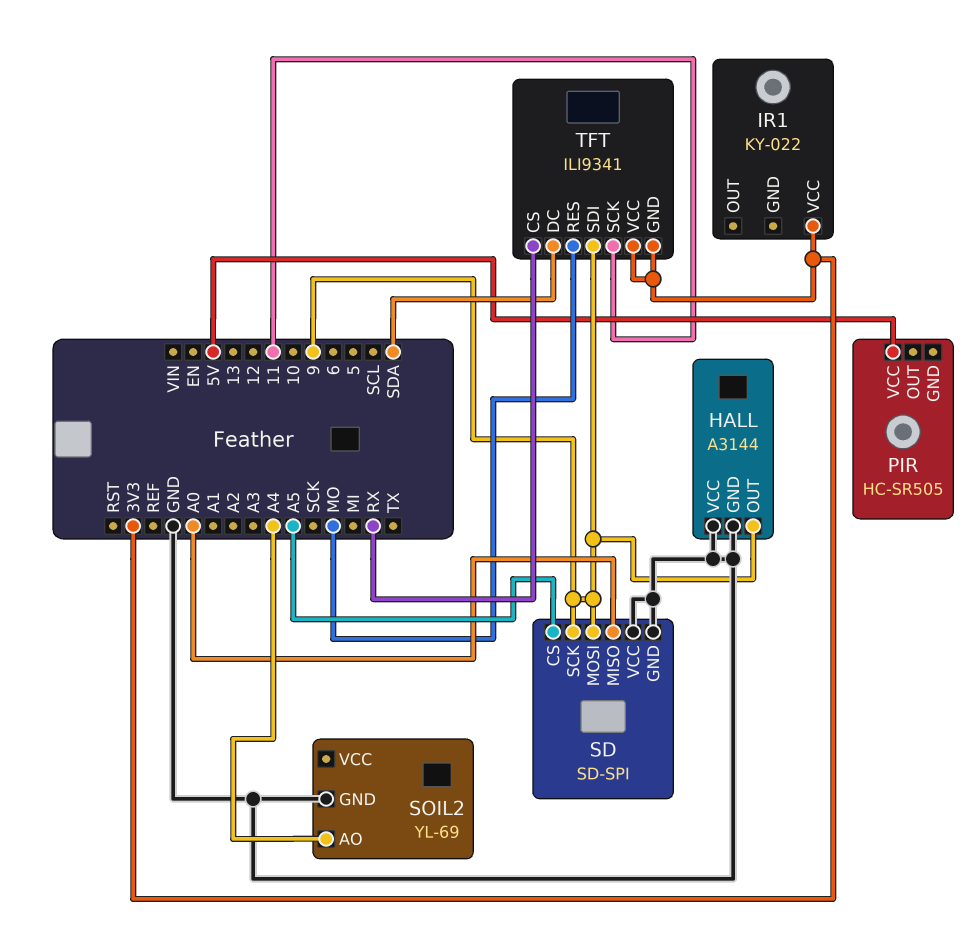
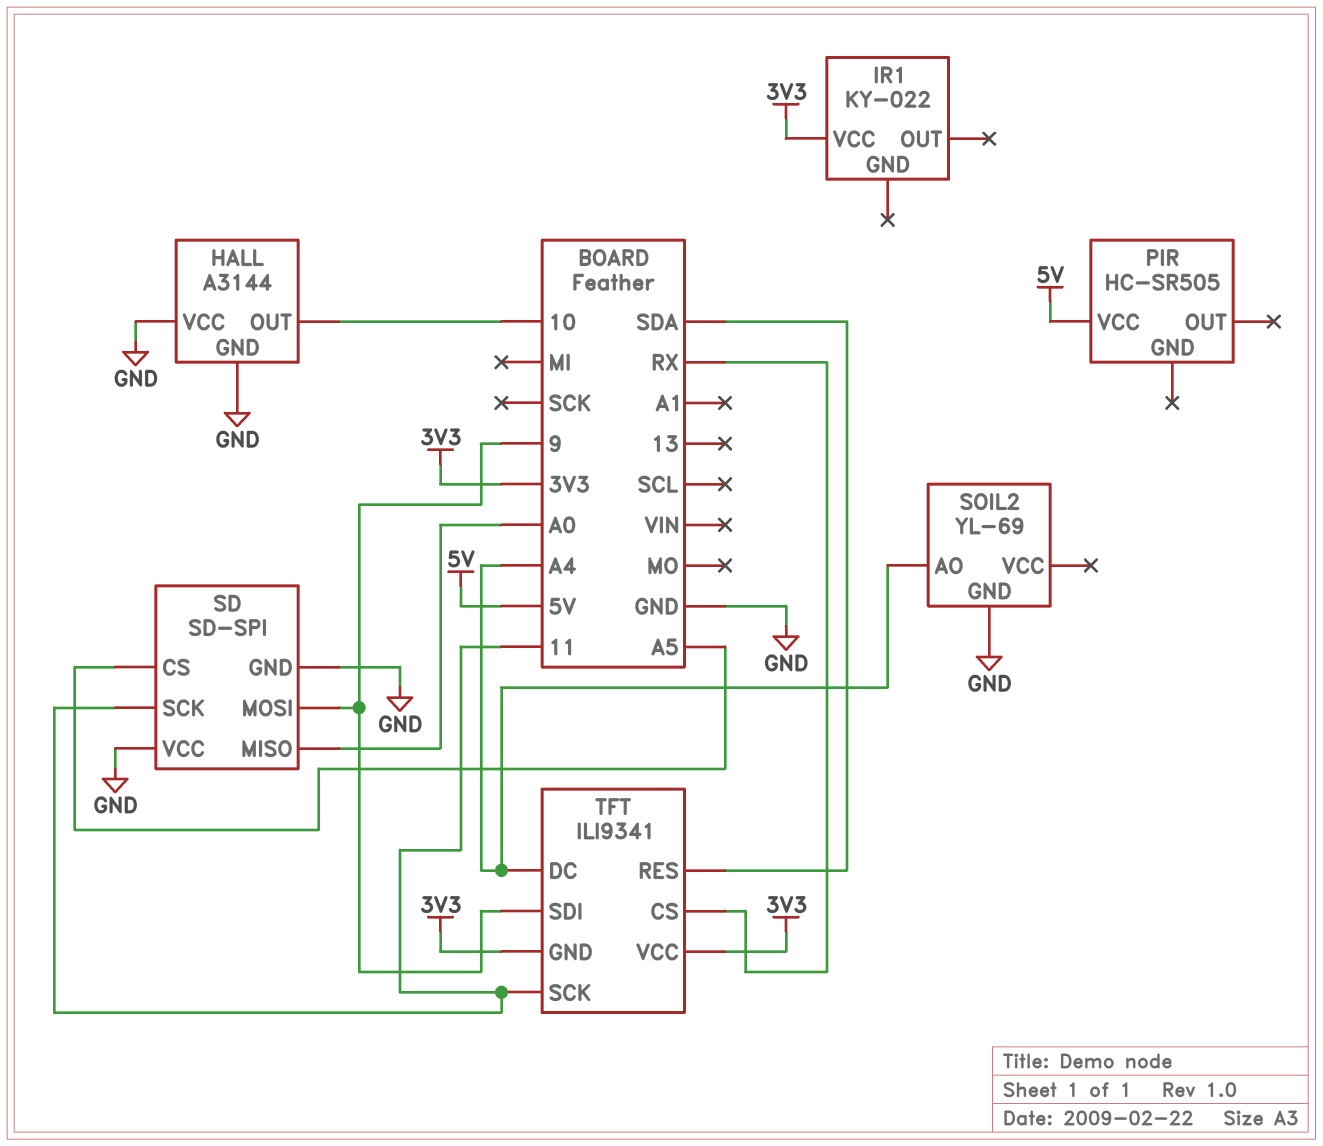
HALL pin OUT: 9 -> 10
SD pin SCK: 9 -> 11
TFT pin DC: SDA -> A4
TFT pin RES: MO -> SDA

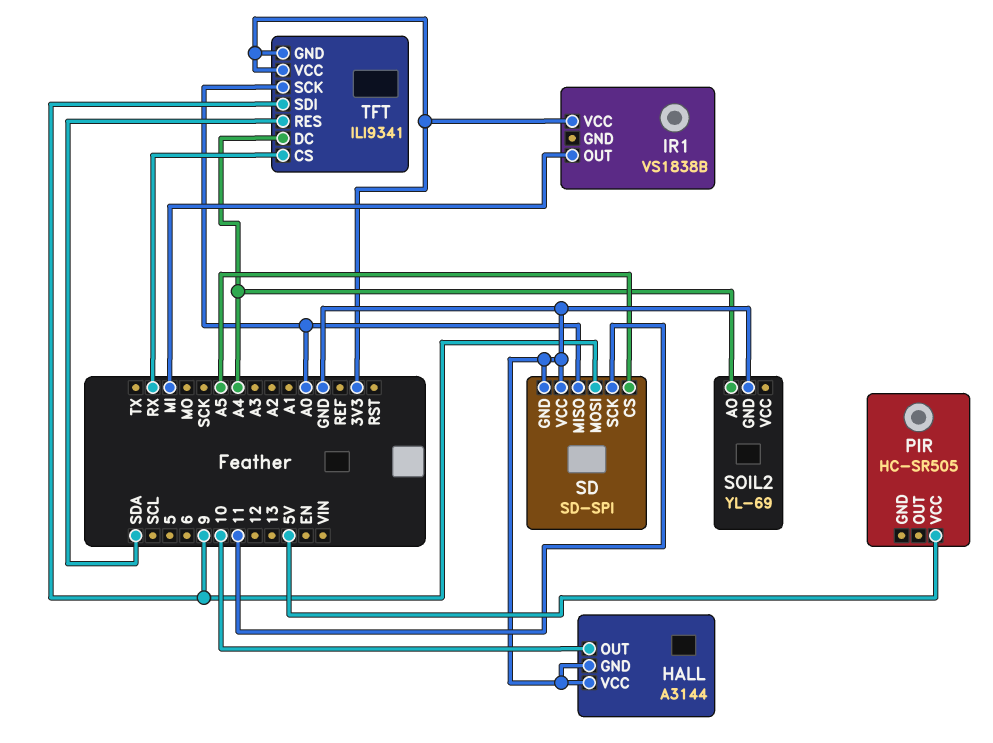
IR1: KY-022 -> VS1838B
IR1 pin OUT: none -> MI
TFT pin SCK: 11 -> A0

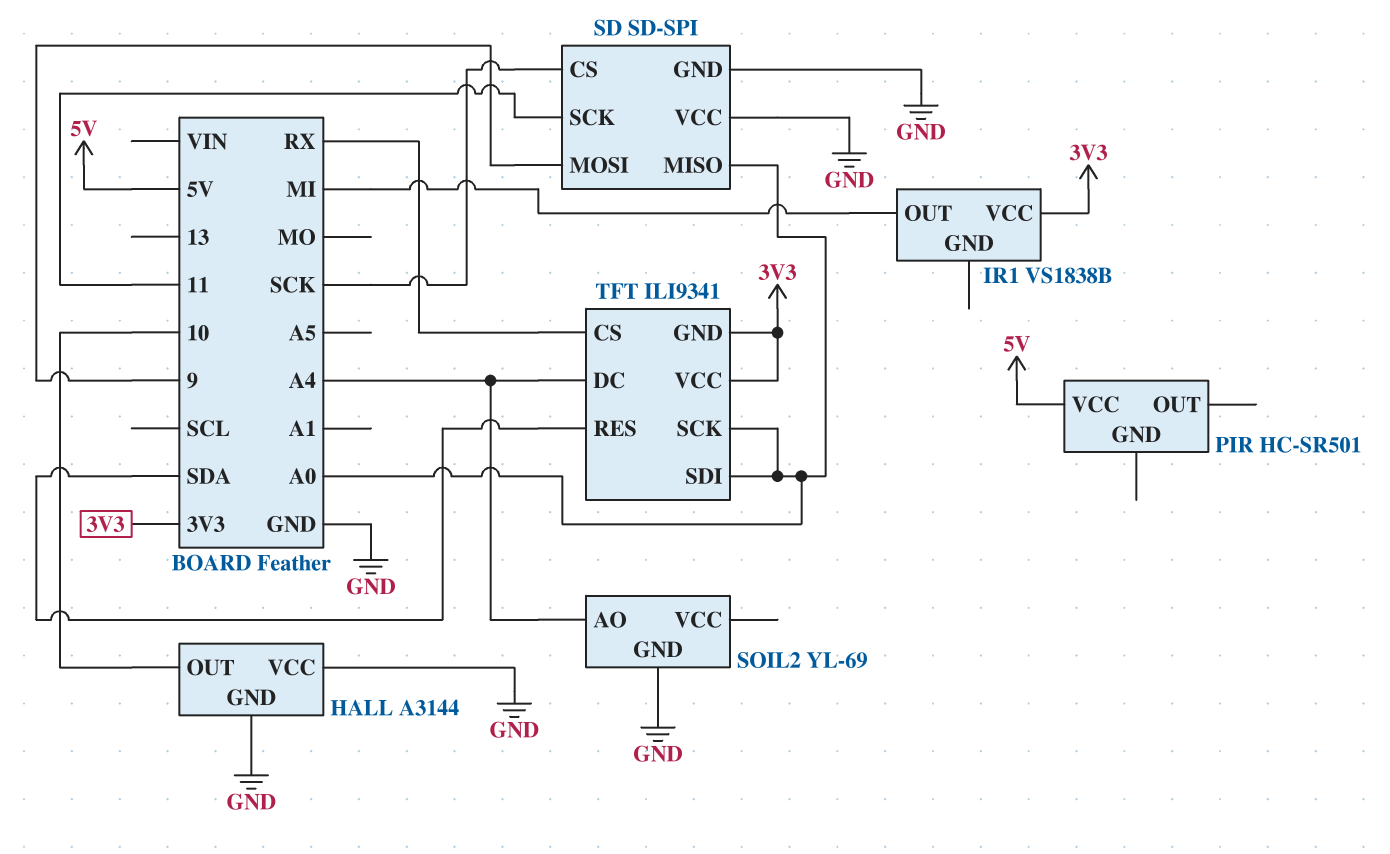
PIR: HC-SR505 -> HC-SR501
SD pin CS: A5 -> SCK
TFT pin SDI: 9 -> A0

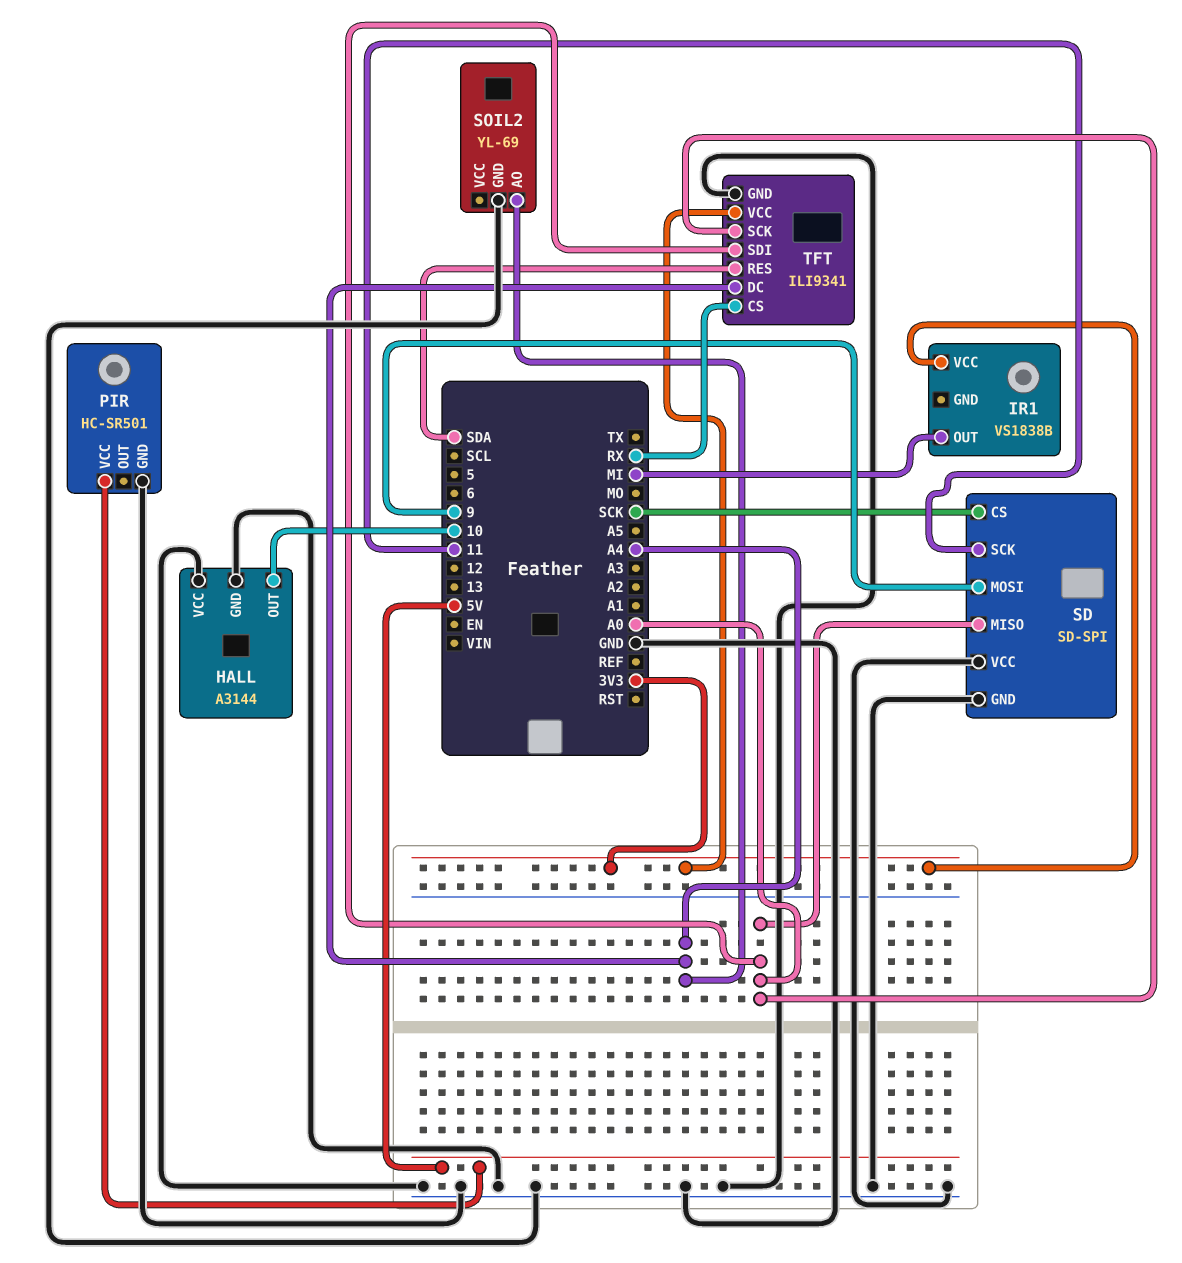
PIR pin GND: none -> GND
TFT pin GND: 3V3 -> GND

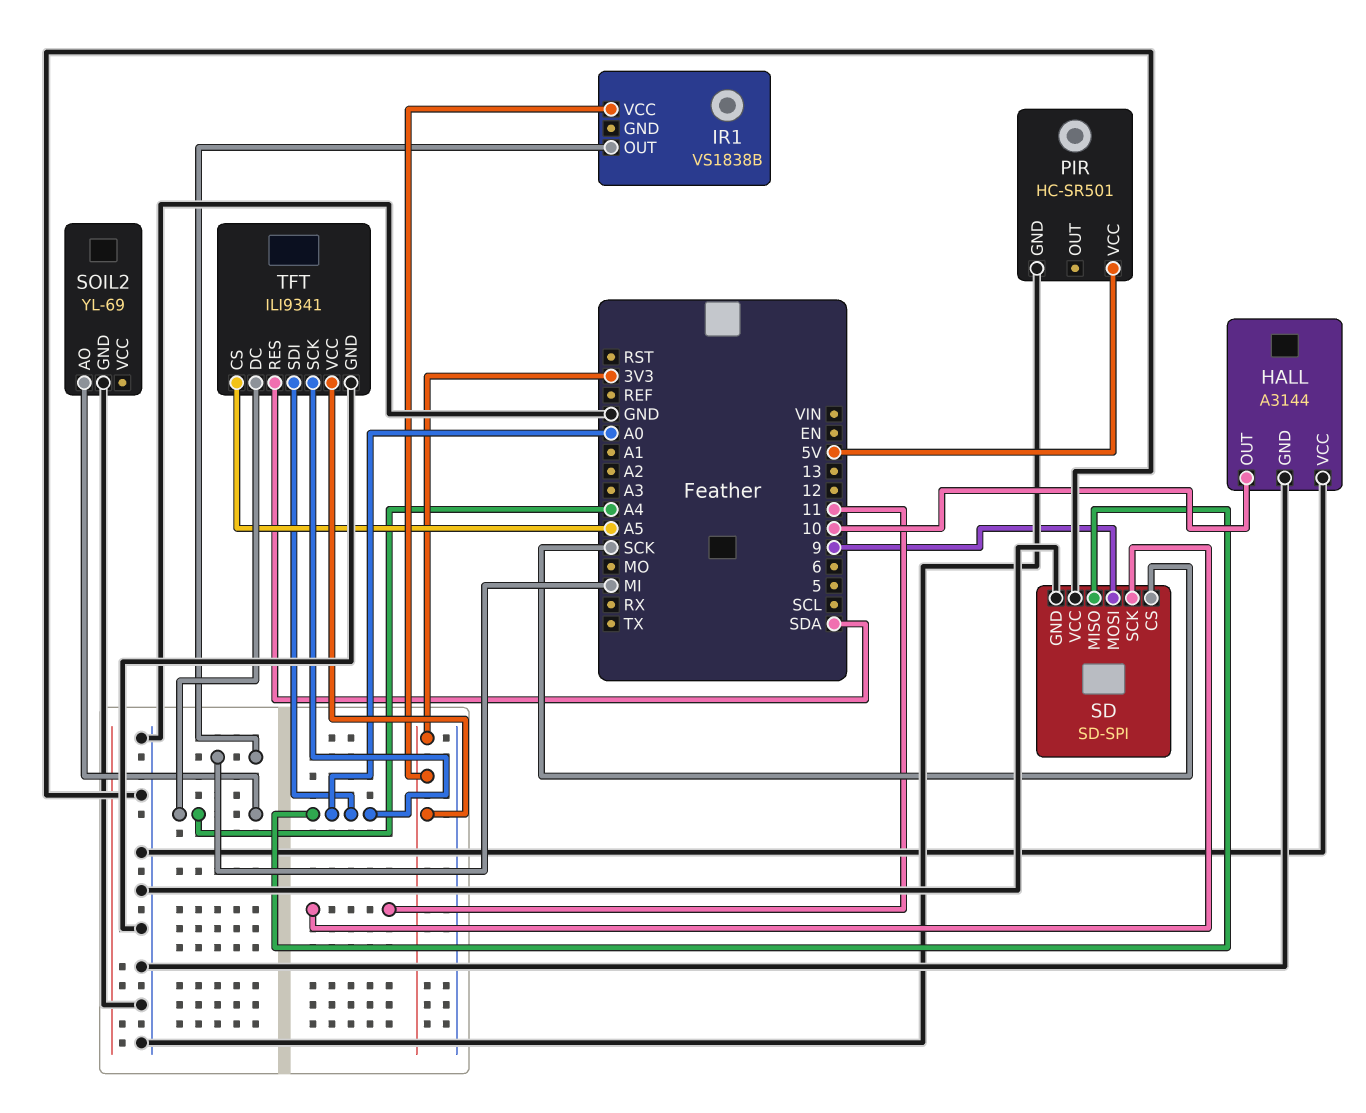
TFT pin CS: RX -> A5

